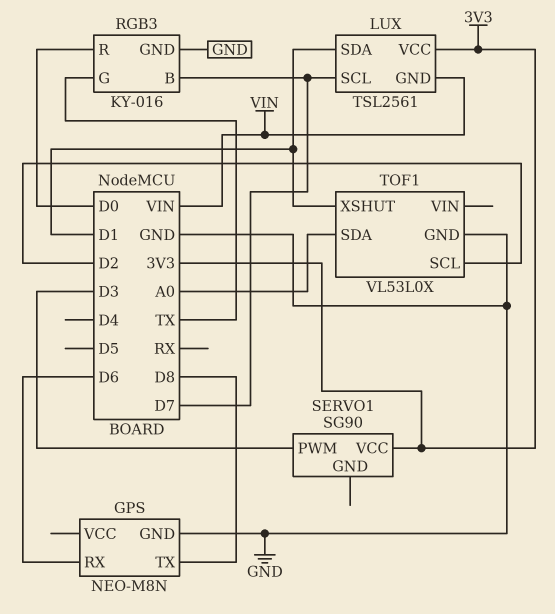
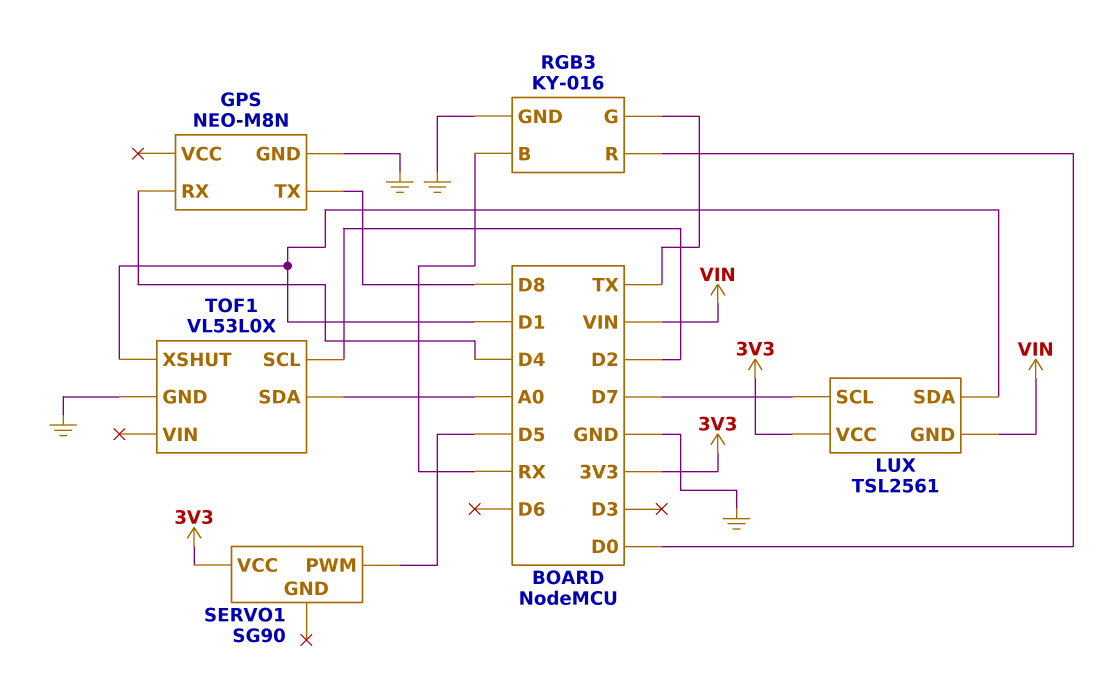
GPS pin RX: D6 -> D4
RGB3 pin B: D7 -> RX
SERVO1 pin PWM: D3 -> D5

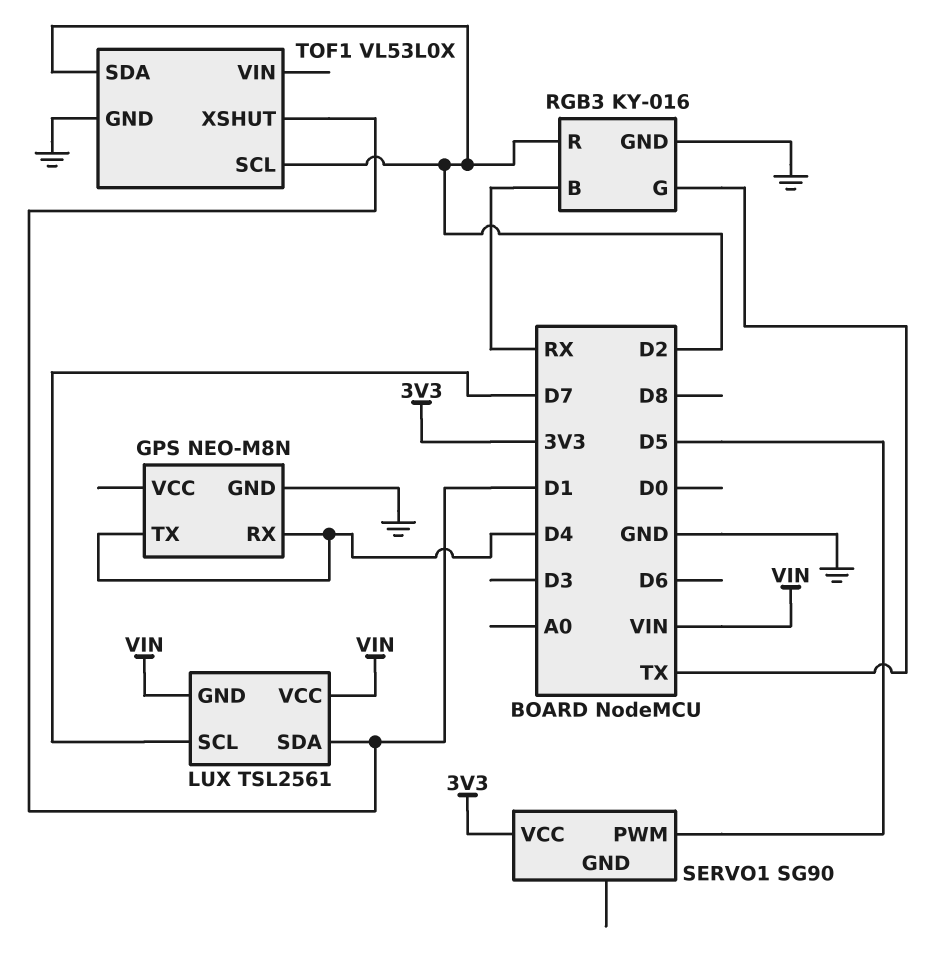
GPS pin TX: D8 -> D4
LUX pin VCC: 3V3 -> VIN
RGB3 pin R: D0 -> D2
TOF1 pin SDA: A0 -> D2

